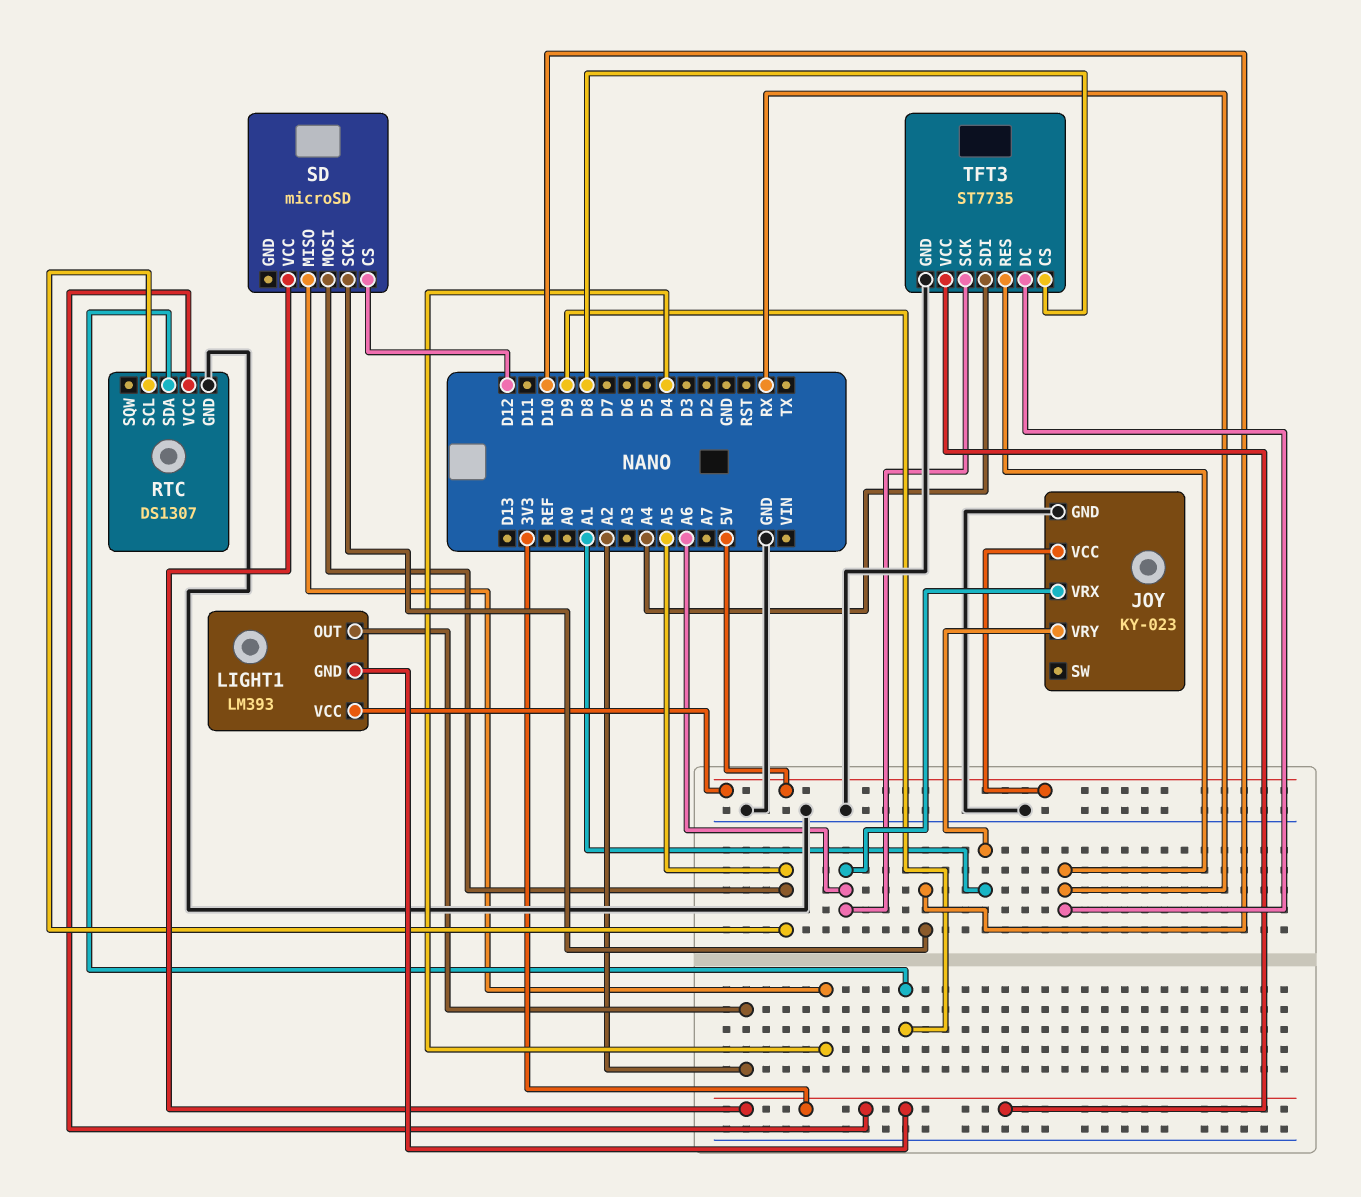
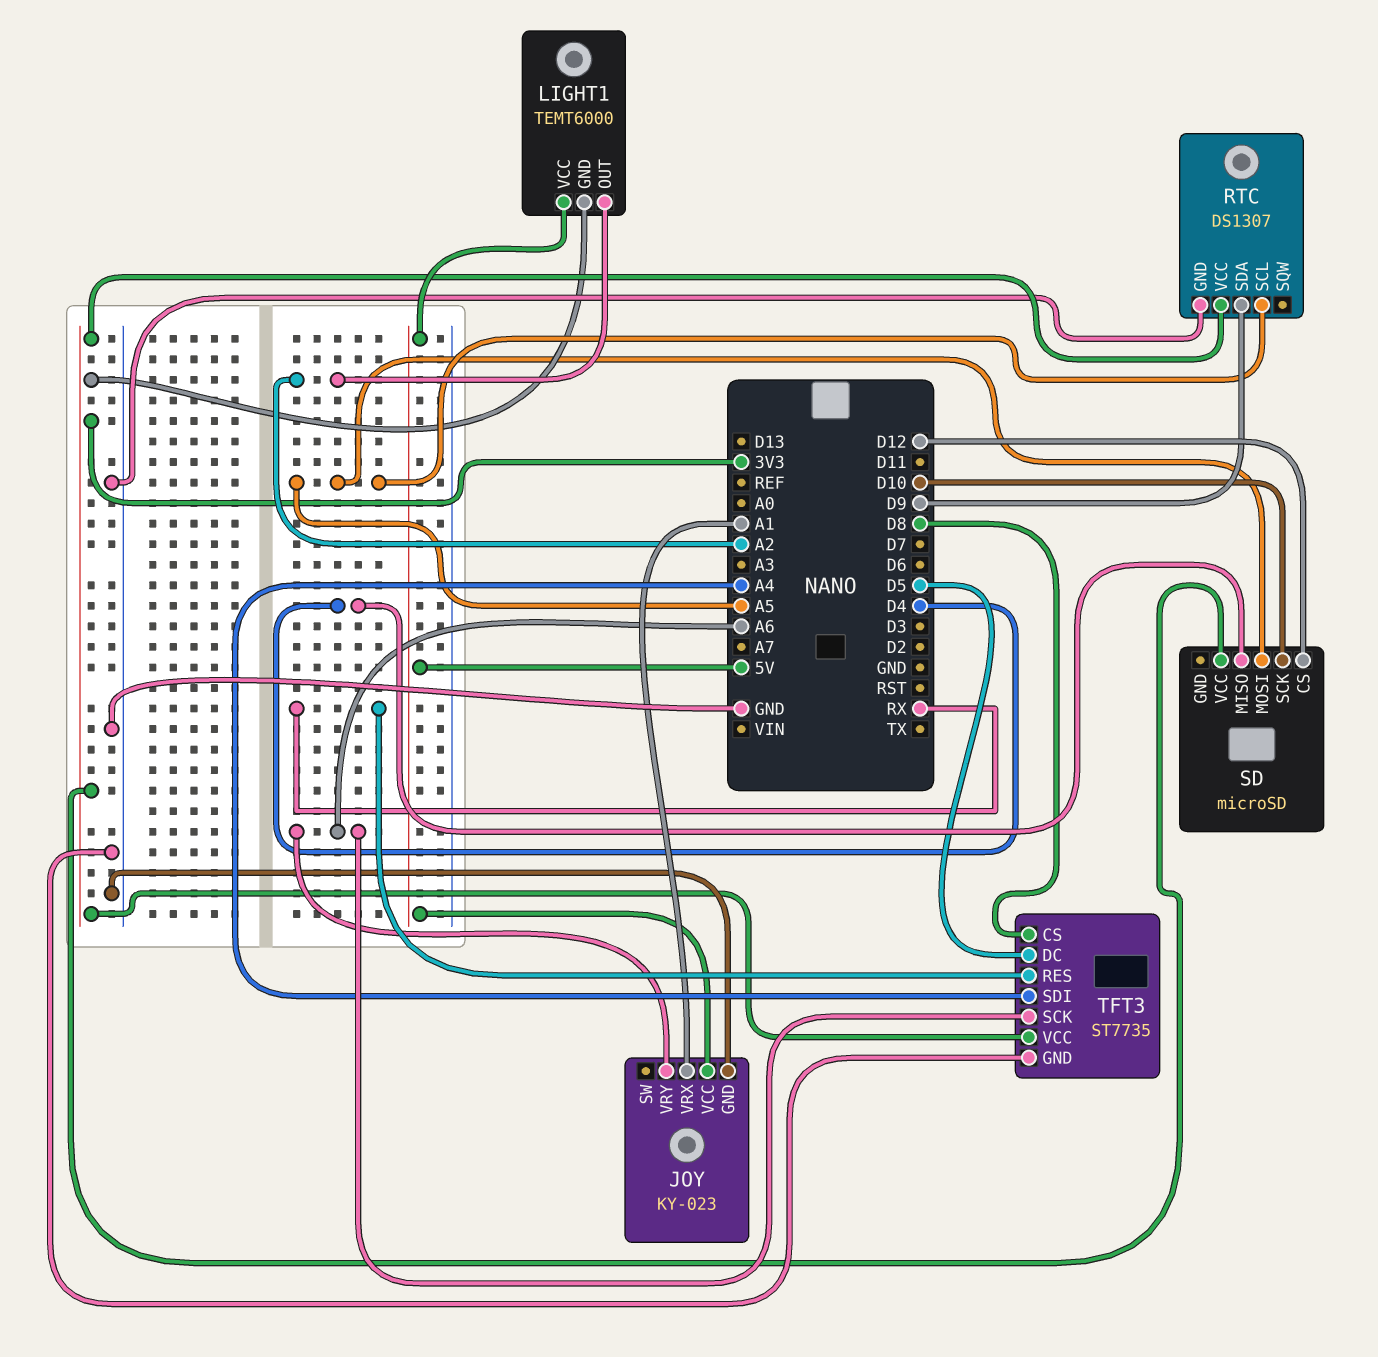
JOY pin VRX: A6 -> A1
JOY pin VRY: A1 -> A6
LIGHT1: LM393 -> TEMT6000
TFT3 pin DC: RX -> D5

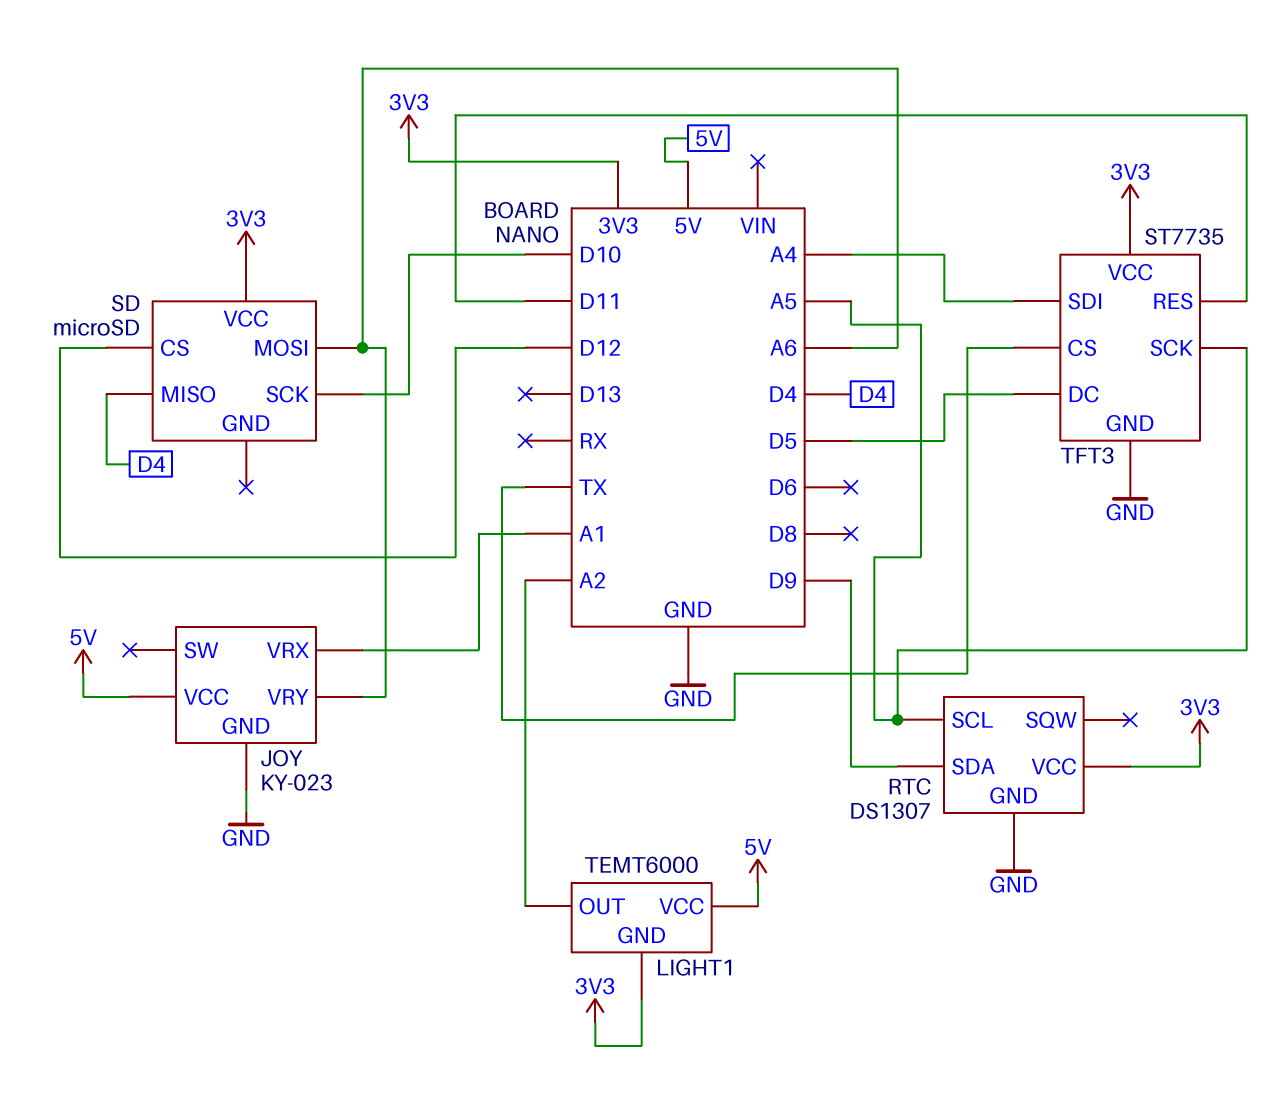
SD pin MOSI: A5 -> A6
TFT3 pin CS: D8 -> TX
TFT3 pin RES: RX -> D11
TFT3 pin SCK: A6 -> A5

